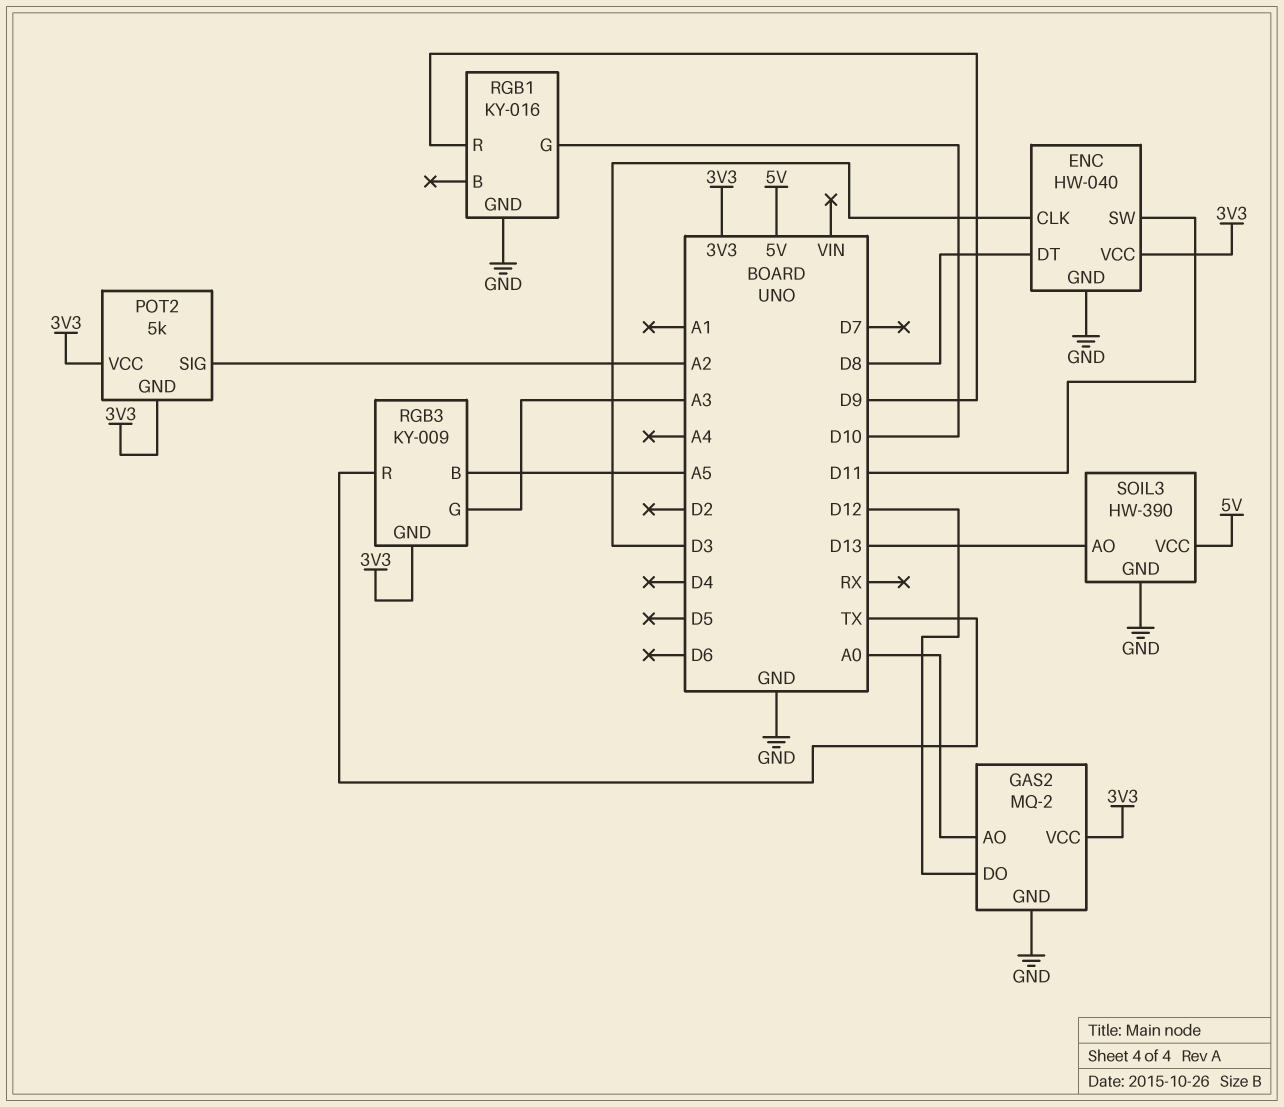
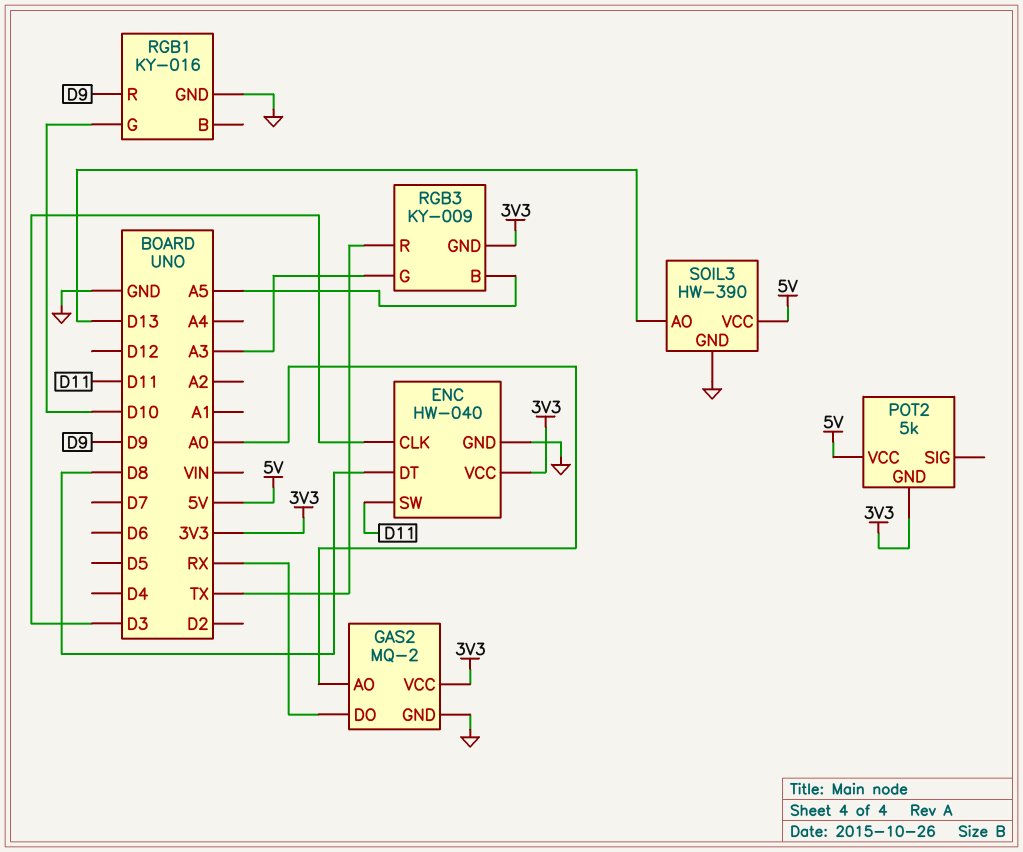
GAS2 pin DO: D12 -> RX
POT2 pin SIG: A2 -> none
POT2 pin VCC: 3V3 -> 5V

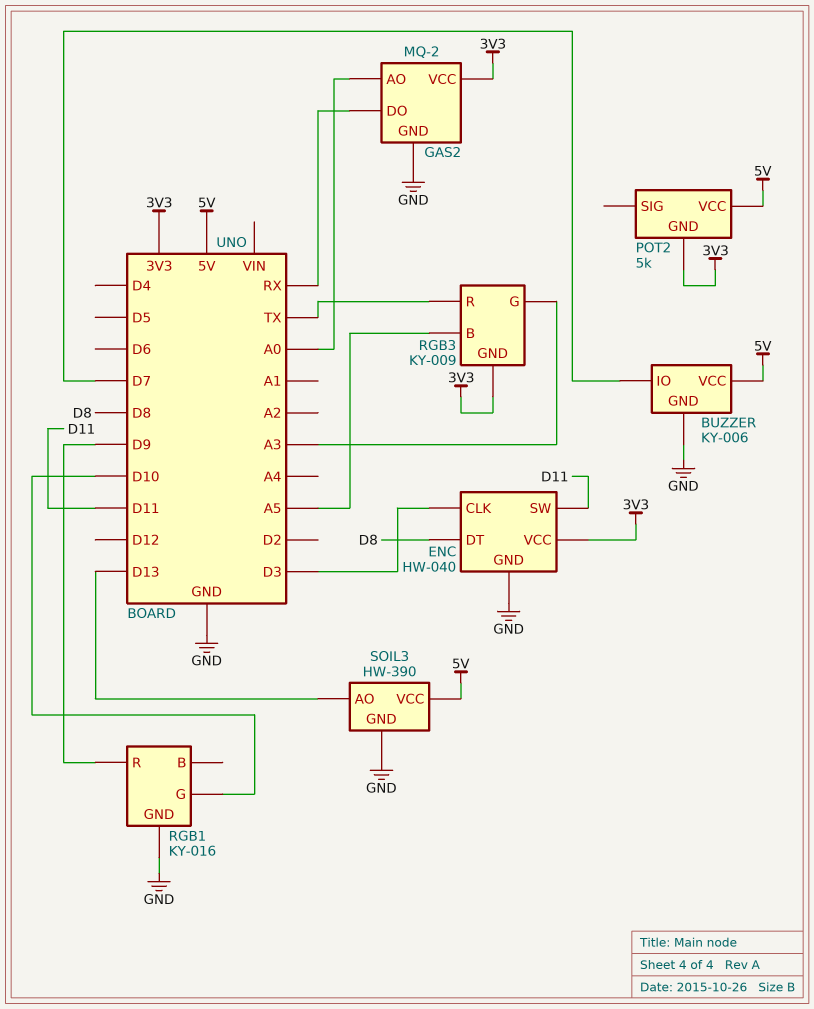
BUZZER: none -> KY-006
BUZZER pin GND: none -> GND
BUZZER pin IO: none -> D7
BUZZER pin VCC: none -> 5V

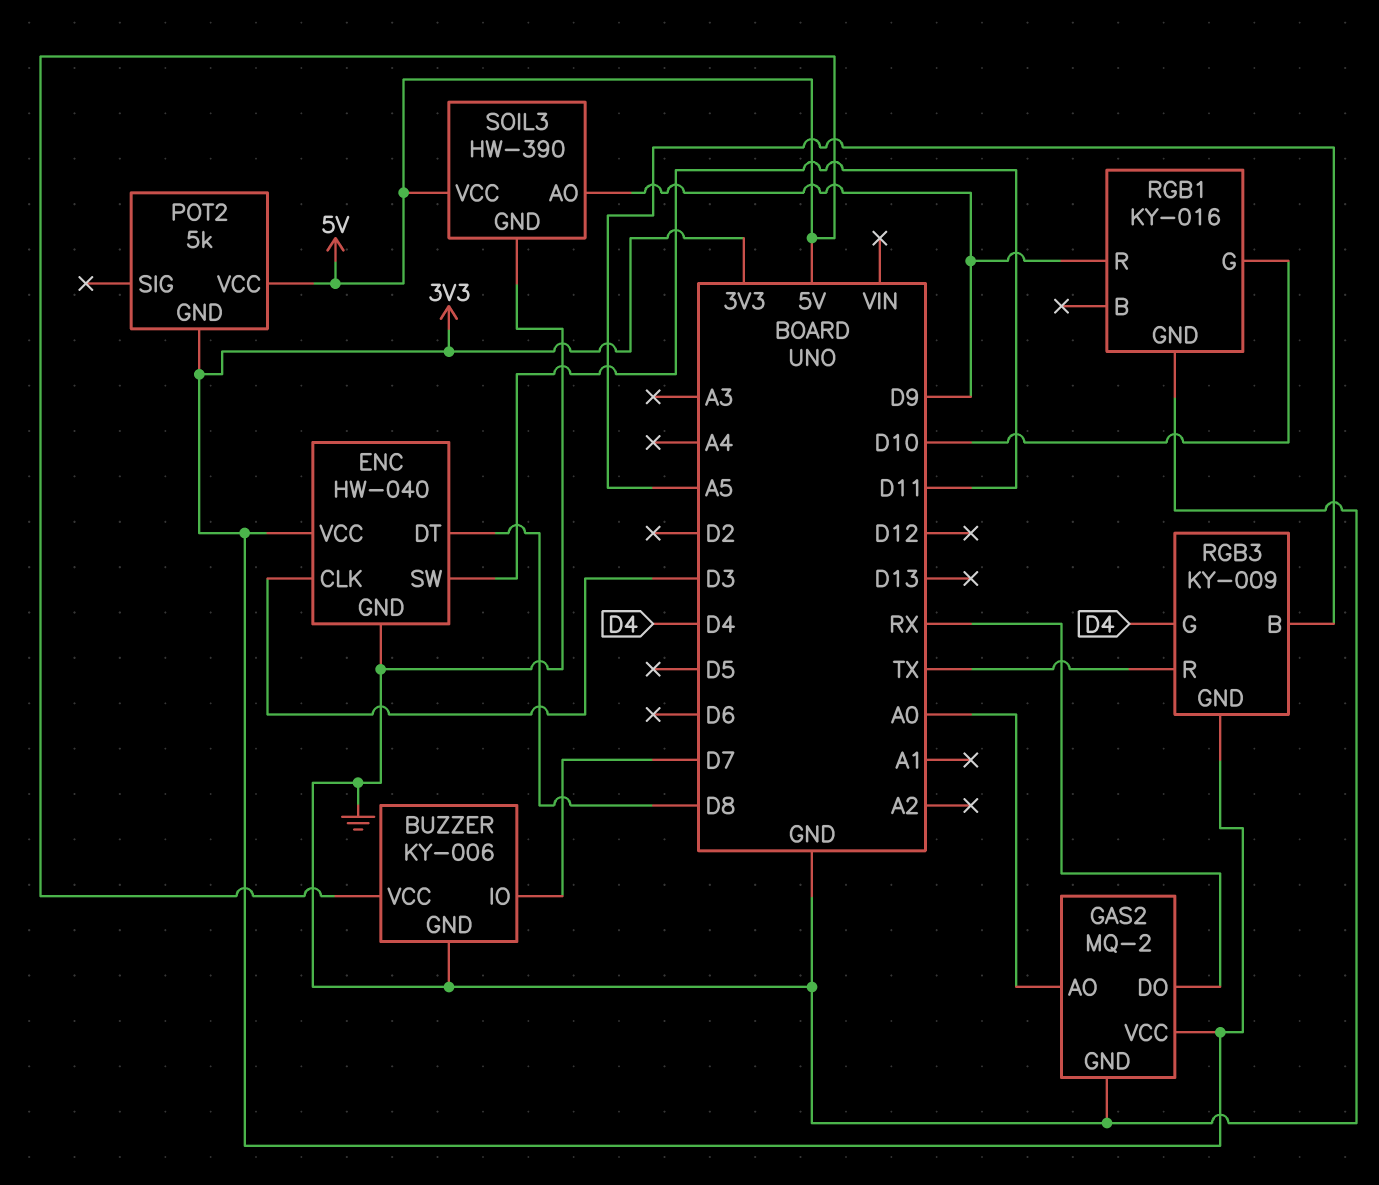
RGB3 pin G: A3 -> D4
SOIL3 pin AO: D13 -> D9

